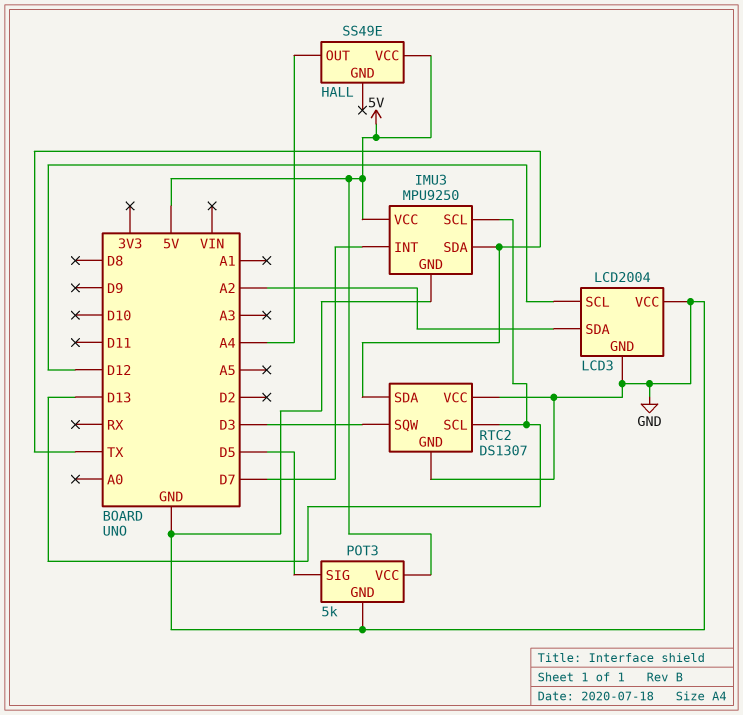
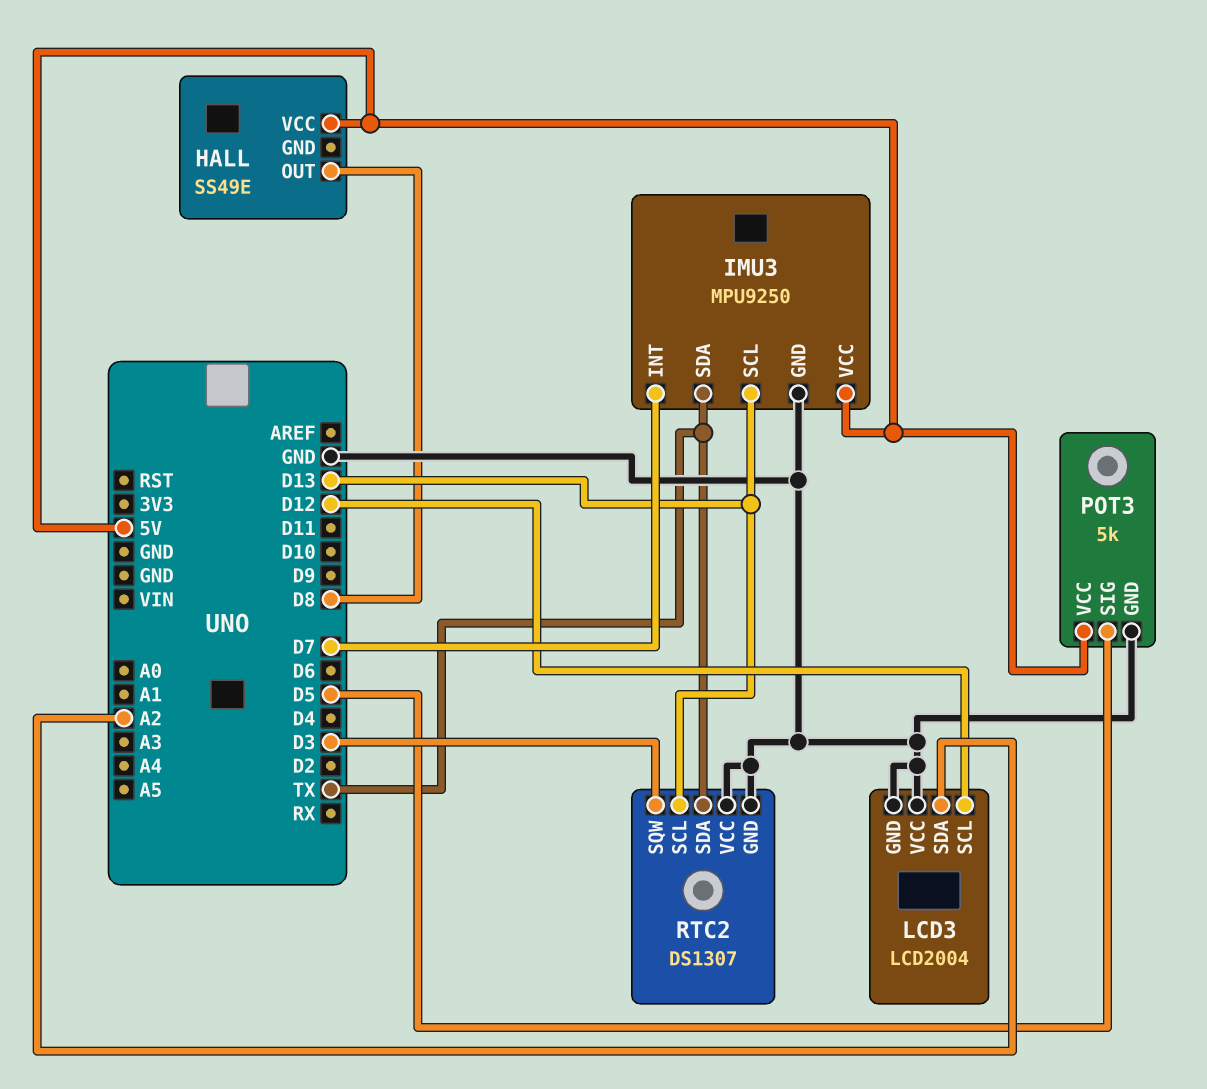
HALL pin OUT: A4 -> D8

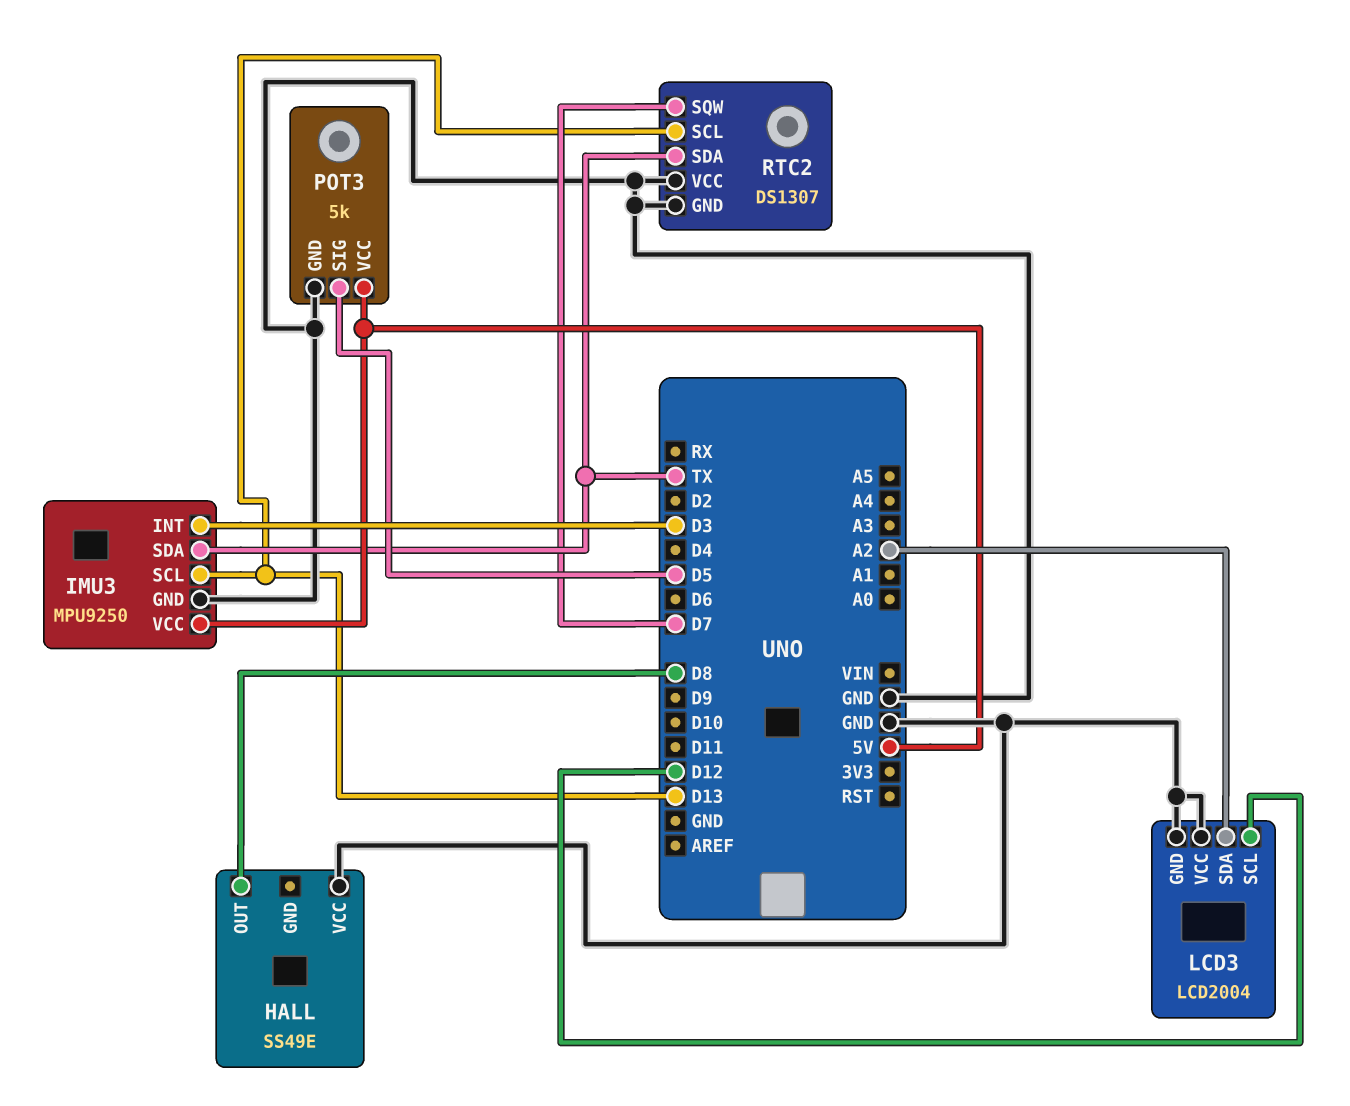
HALL pin VCC: 5V -> GND
IMU3 pin INT: D7 -> D3
RTC2 pin SQW: D3 -> D7

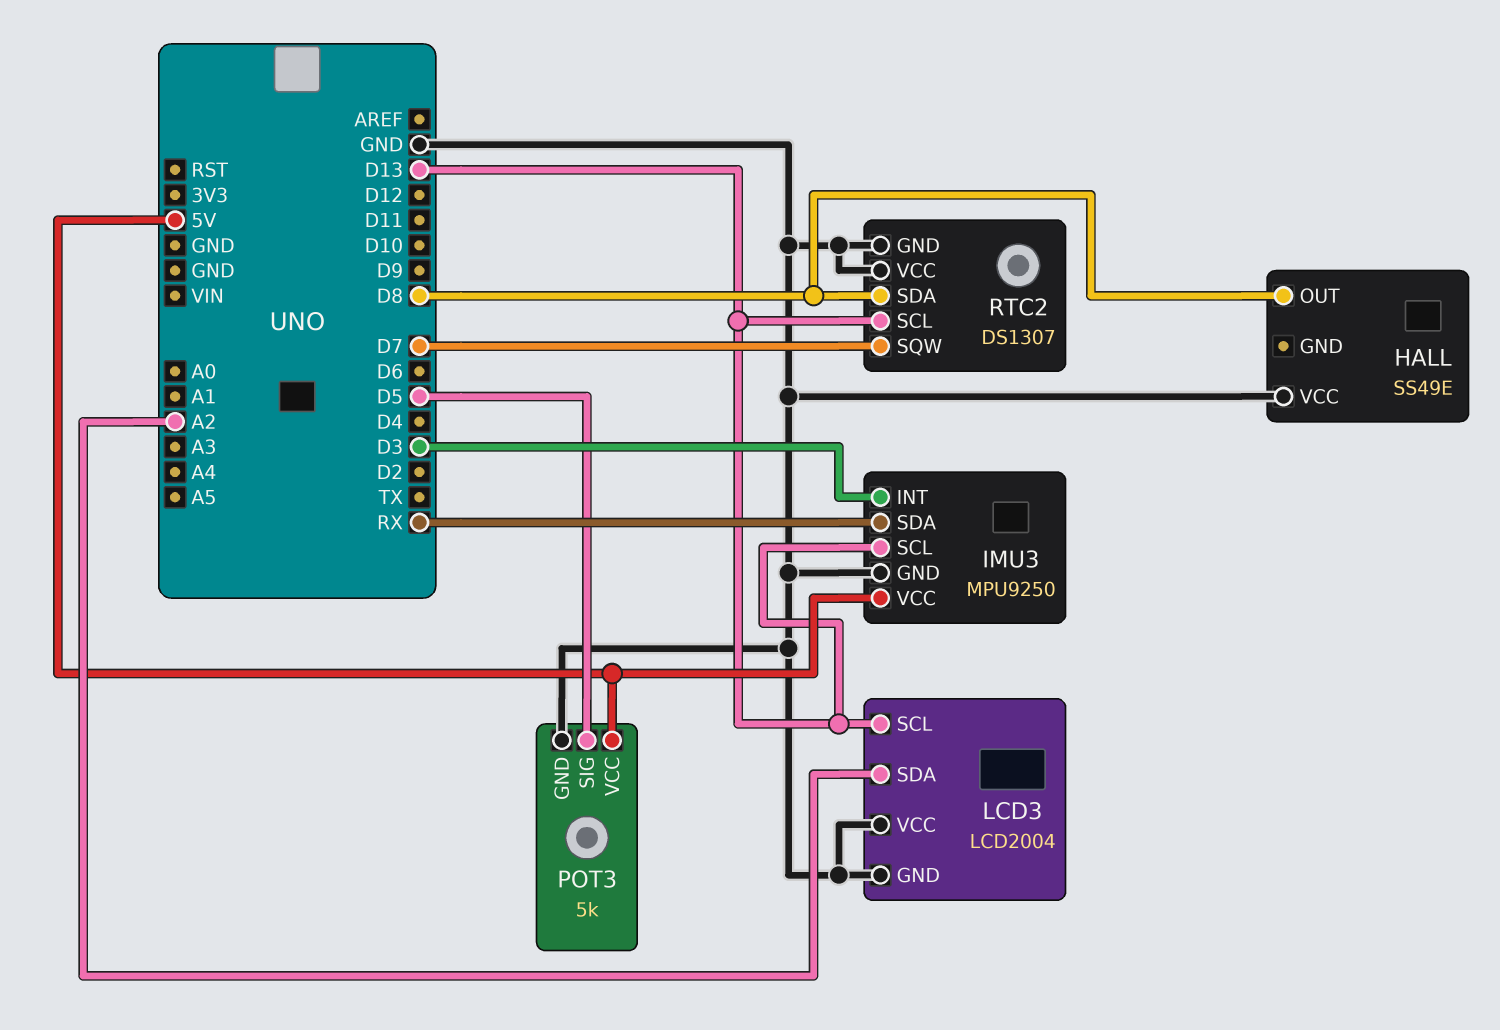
IMU3 pin SDA: TX -> RX
LCD3 pin SCL: D12 -> D13
RTC2 pin SDA: TX -> D8

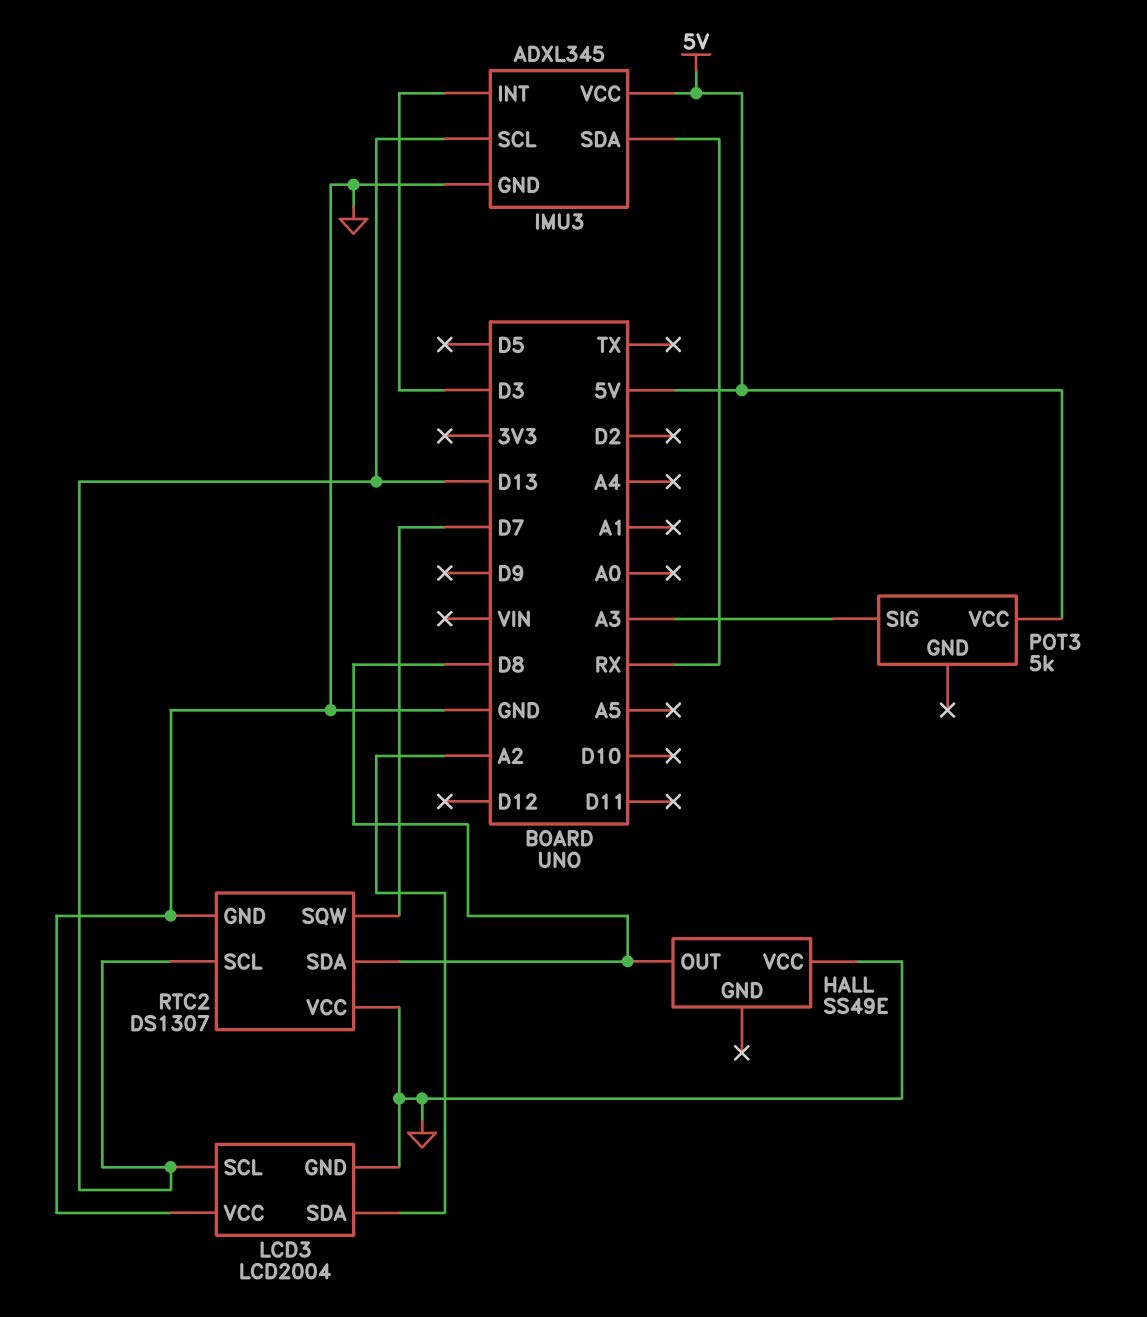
IMU3: MPU9250 -> ADXL345
POT3 pin GND: GND -> none
POT3 pin SIG: D5 -> A3

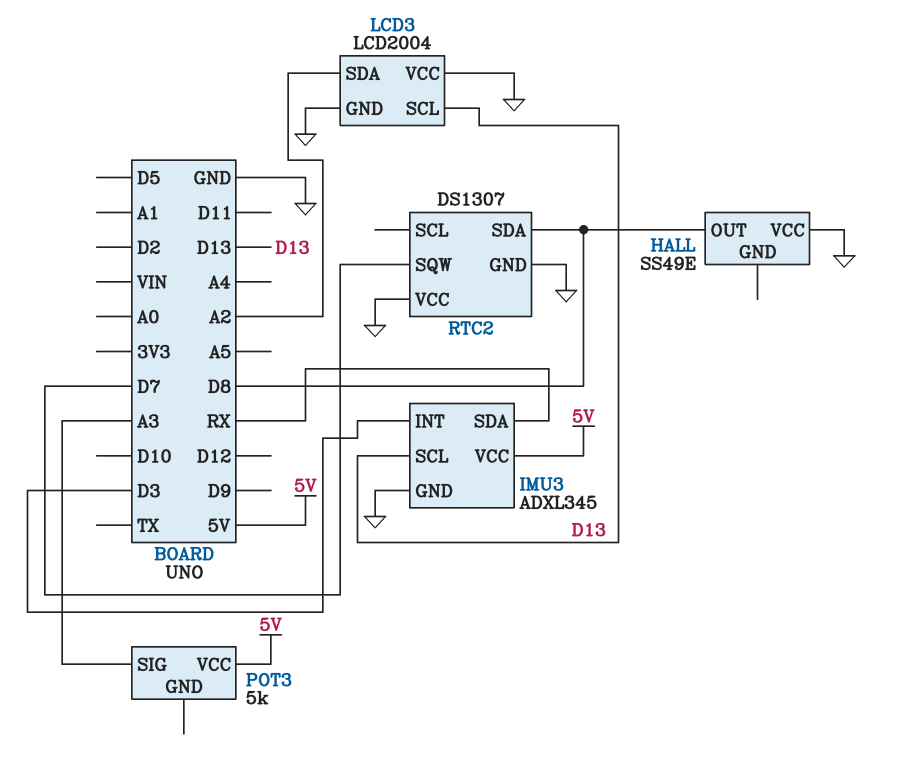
RTC2 pin SCL: D13 -> none

